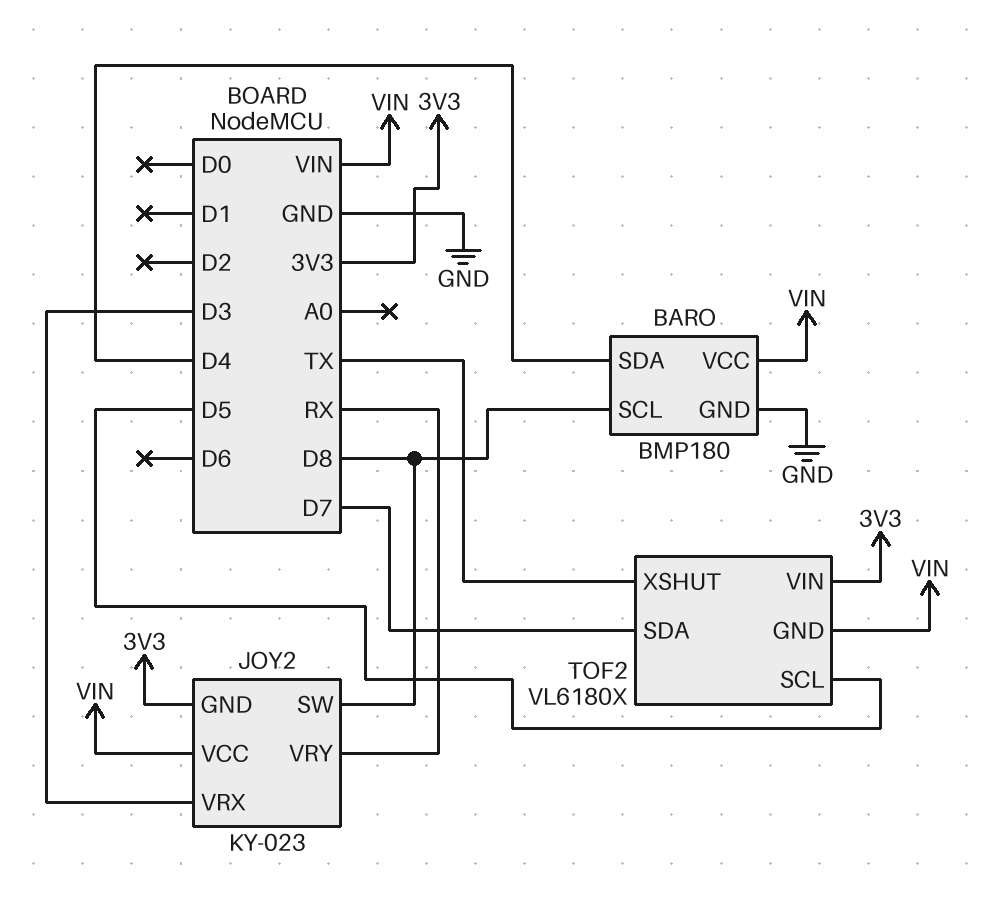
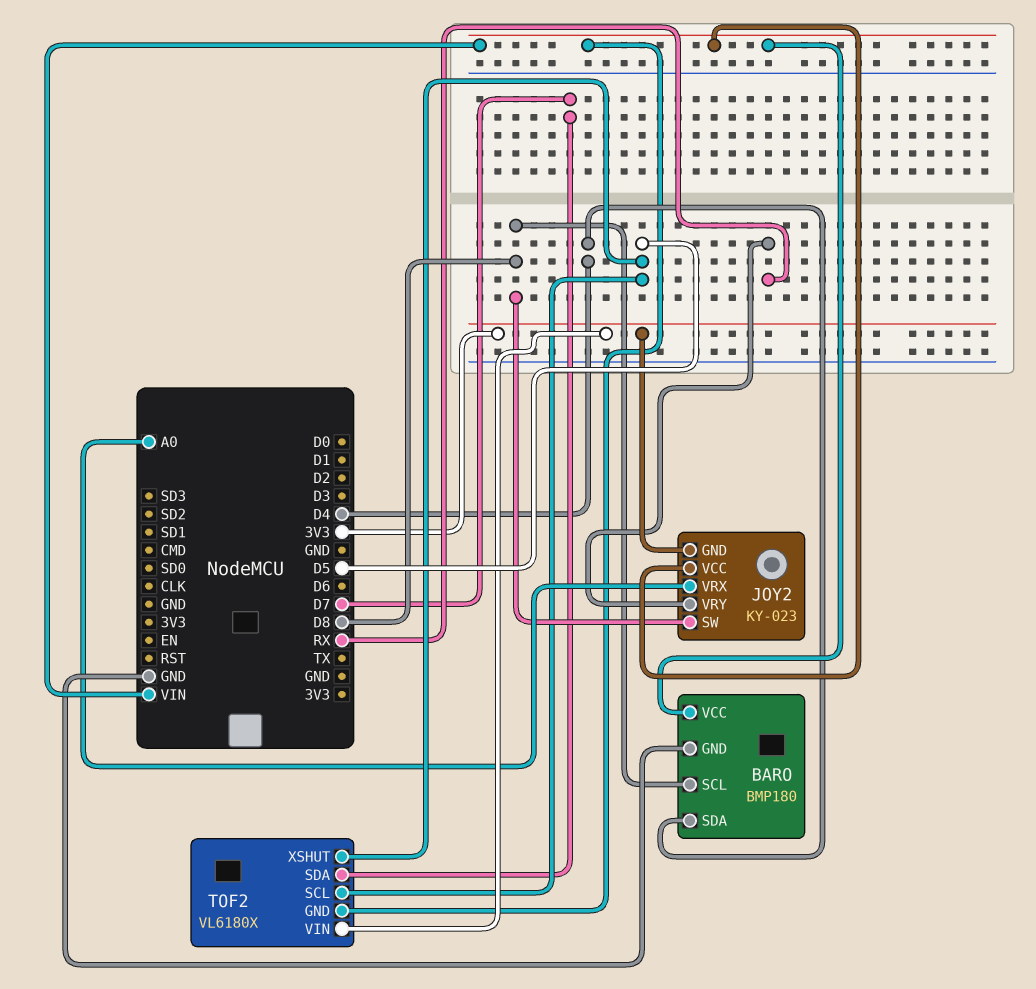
JOY2 pin VRX: D3 -> A0
TOF2 pin XSHUT: TX -> D5

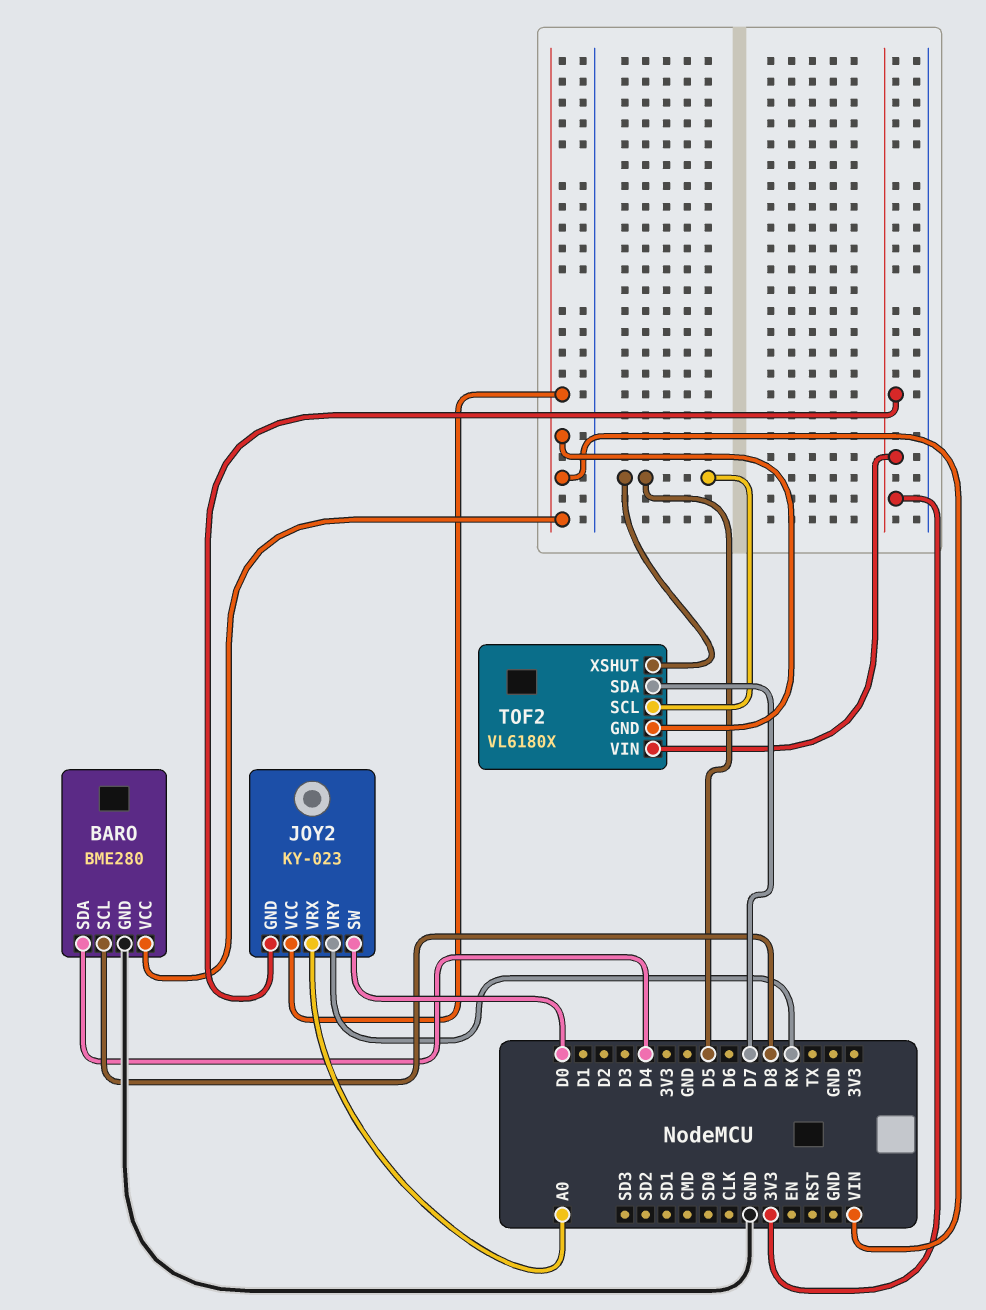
BARO: BMP180 -> BME280
JOY2 pin SW: D8 -> D0

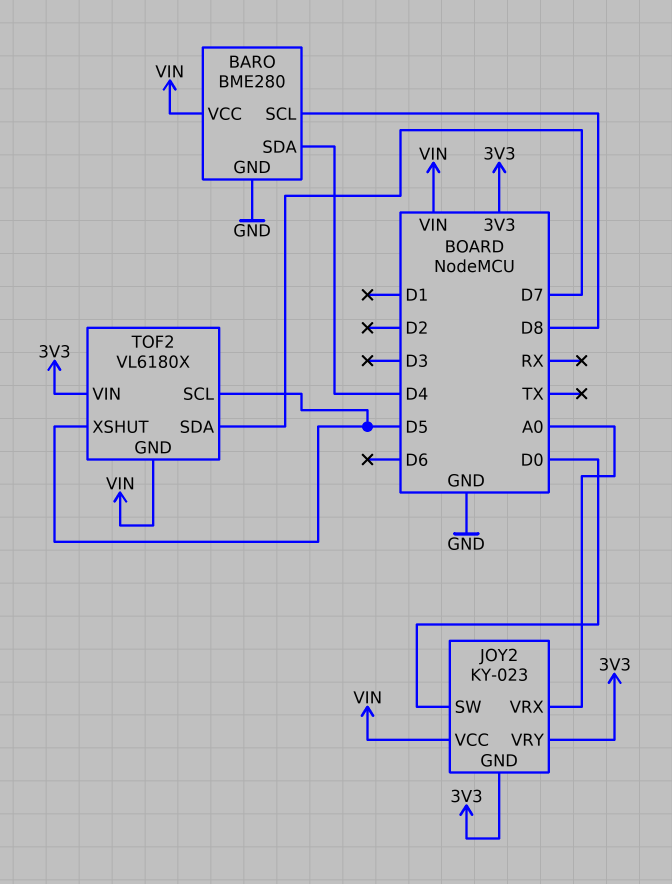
JOY2 pin VRY: RX -> 3V3

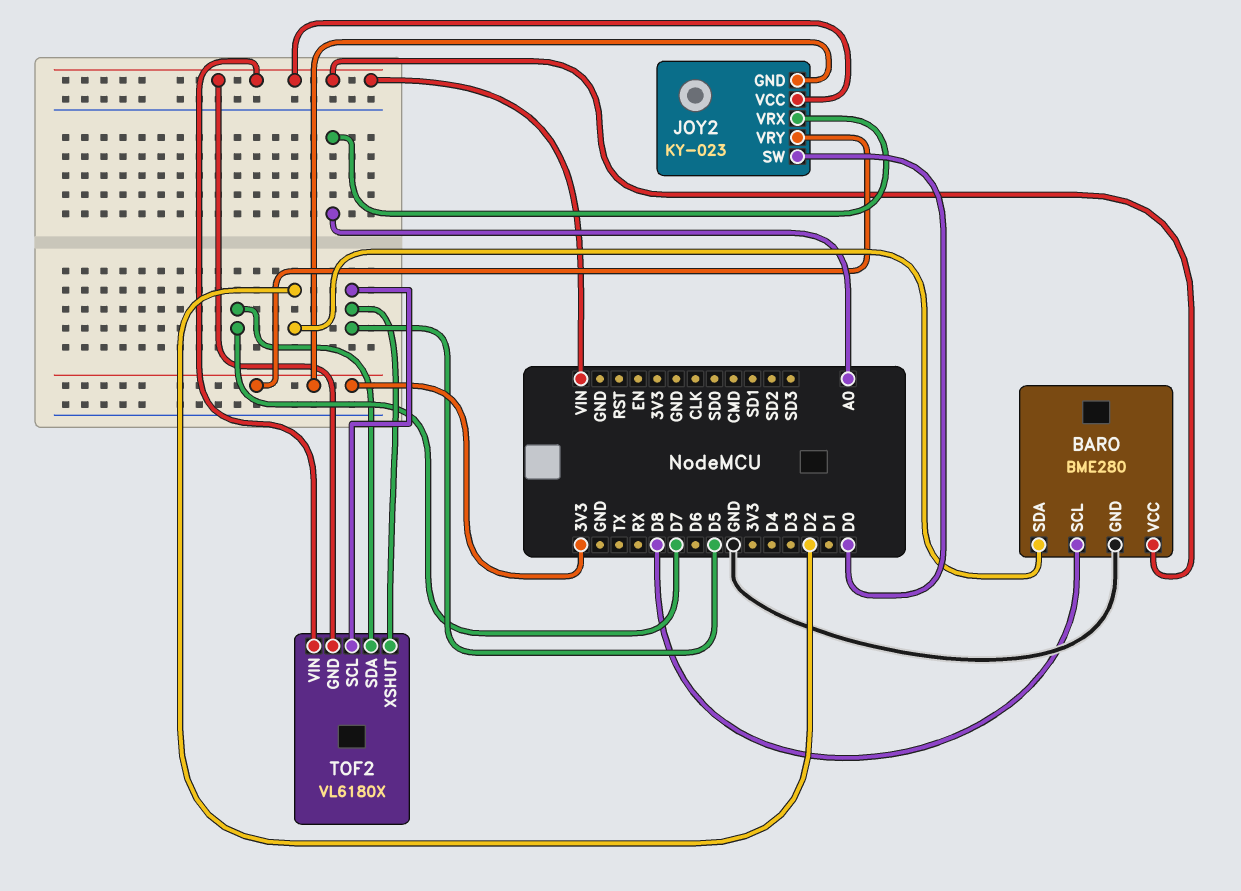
BARO pin SDA: D4 -> D2
TOF2 pin VIN: 3V3 -> VIN

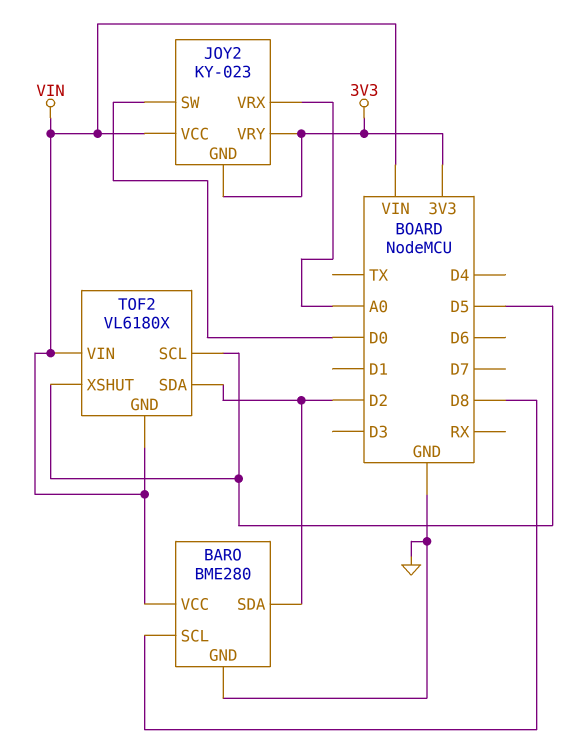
TOF2 pin SDA: D7 -> D2

